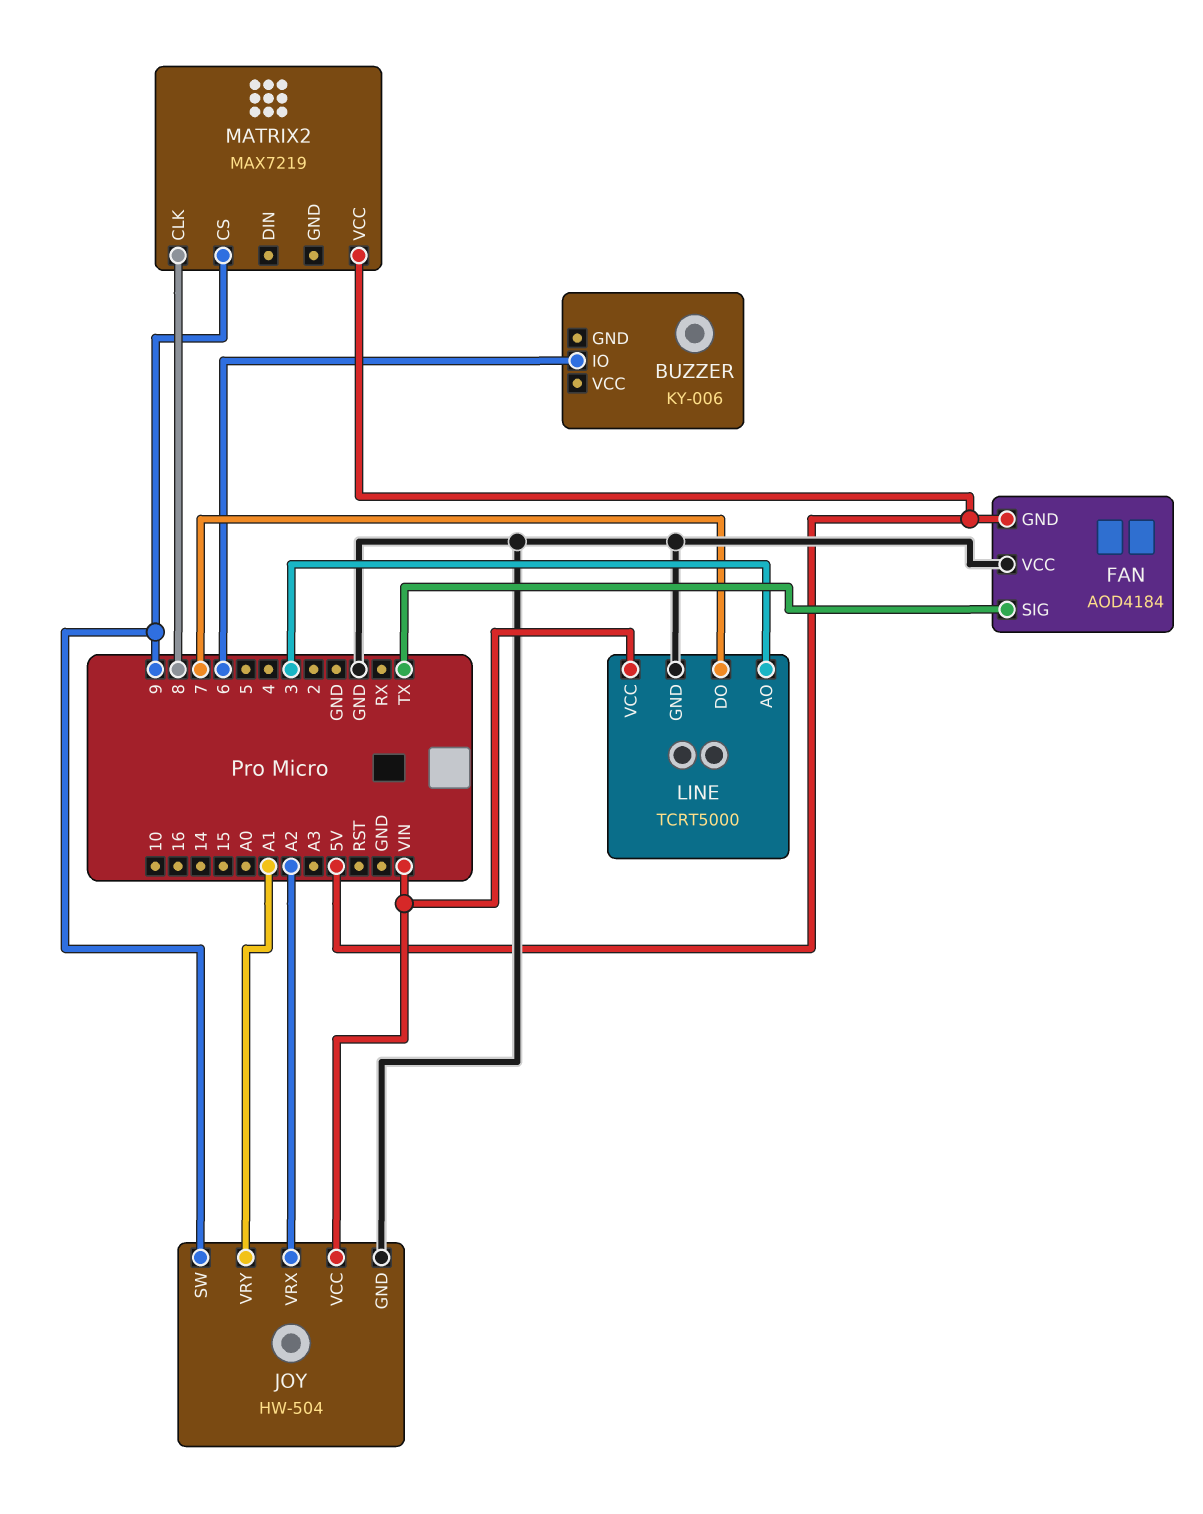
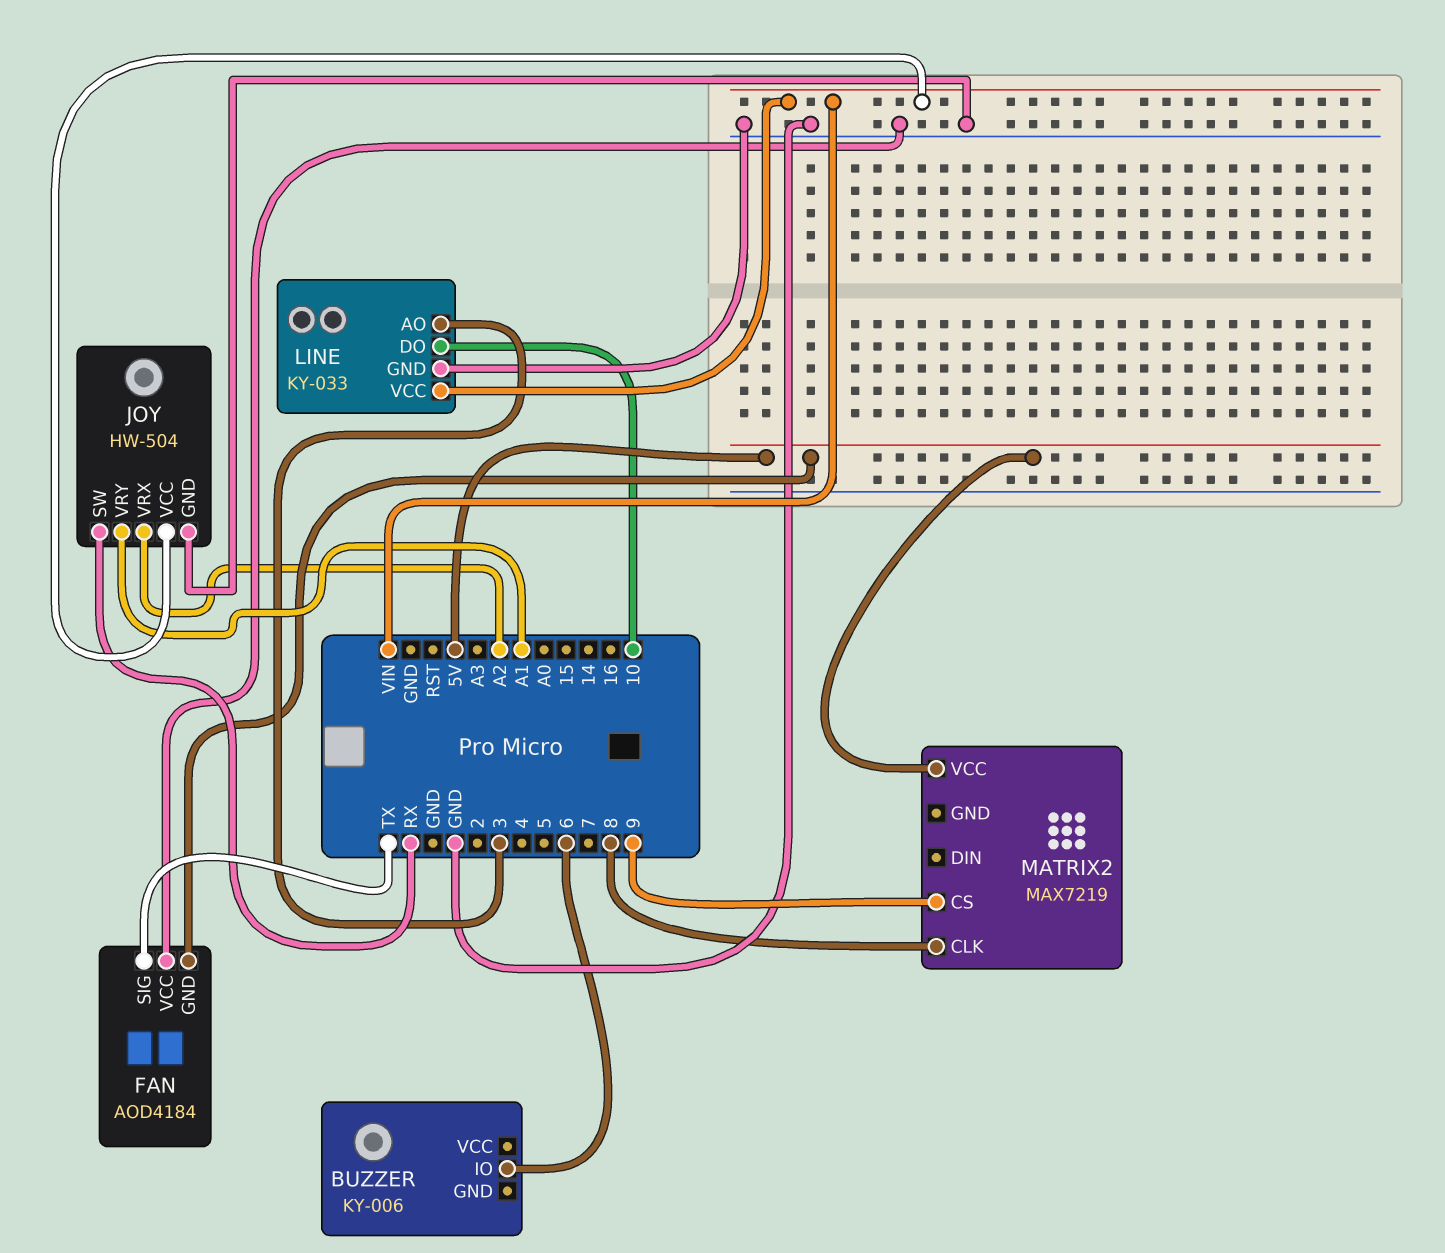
JOY pin SW: 9 -> RX
LINE: TCRT5000 -> KY-033
LINE pin DO: 7 -> 10

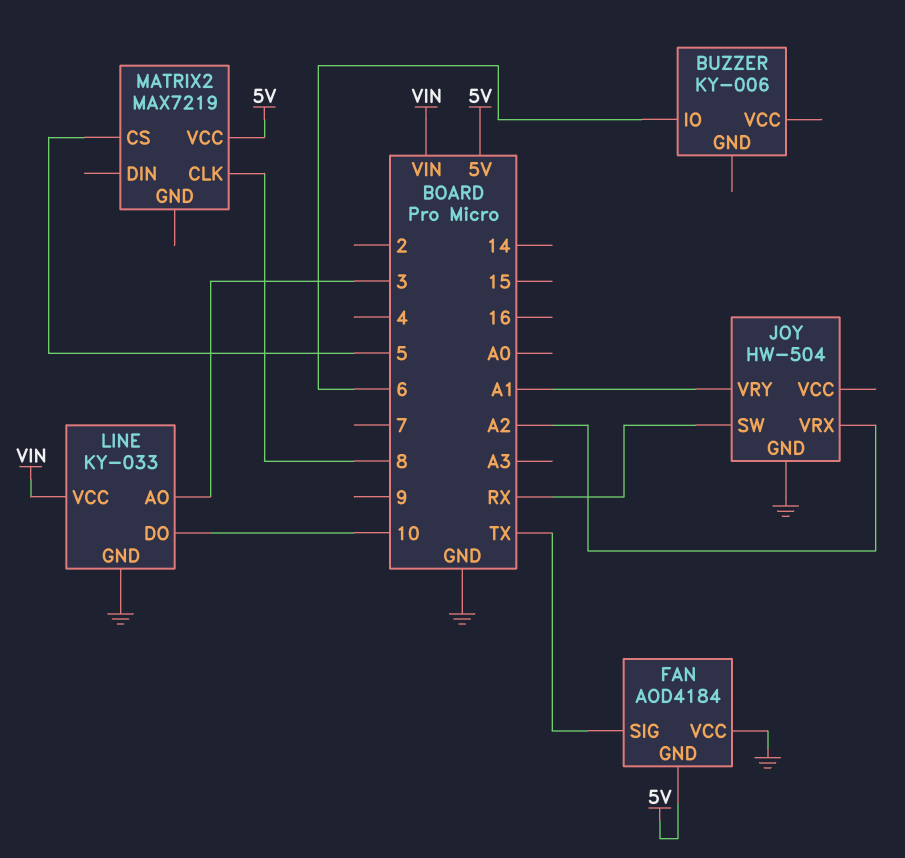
JOY pin VCC: VIN -> none
MATRIX2 pin CS: 9 -> 5

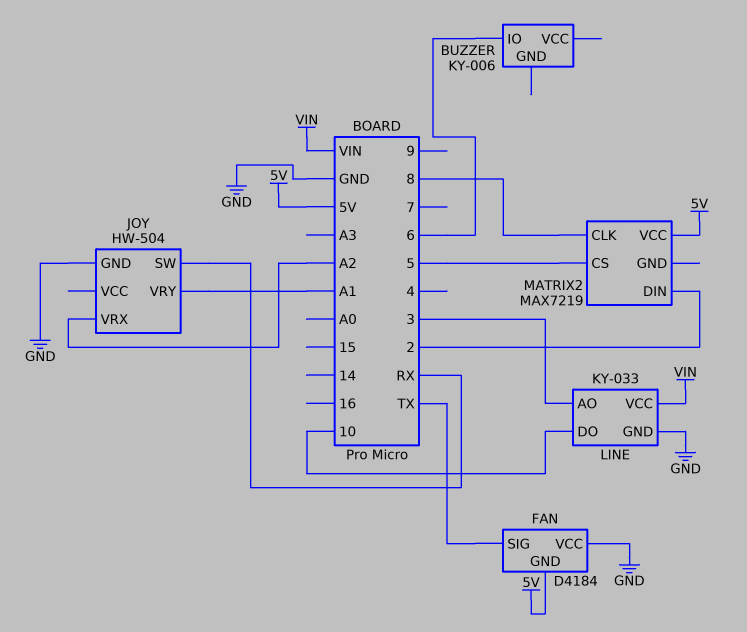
FAN: AOD4184 -> D4184
MATRIX2 pin DIN: none -> 2

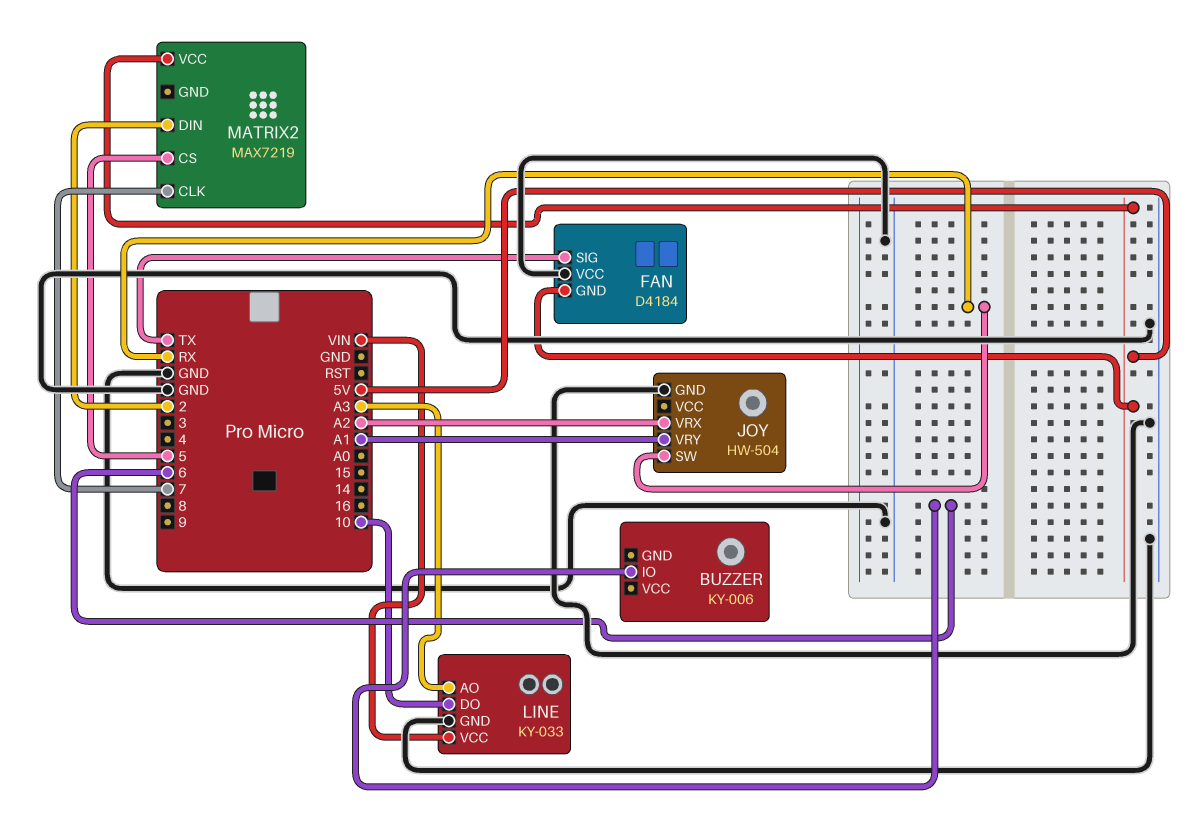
LINE pin AO: 3 -> A3
MATRIX2 pin CLK: 8 -> 7

